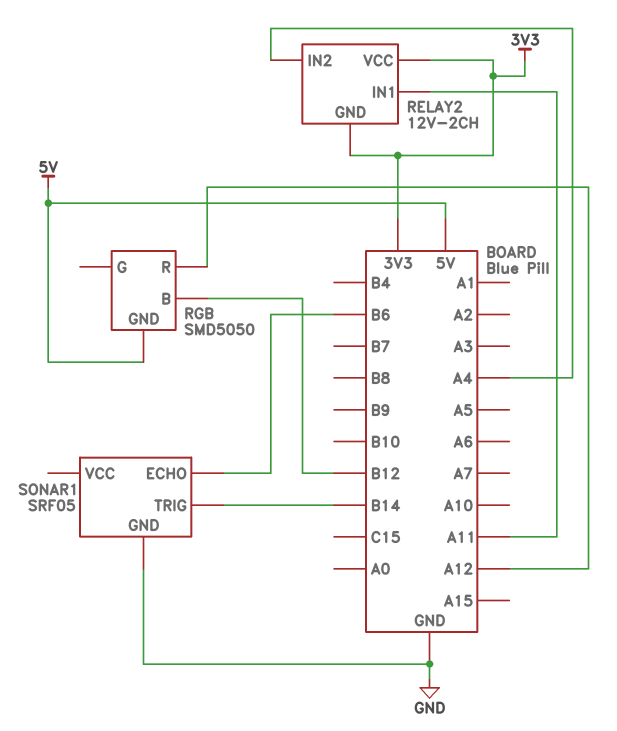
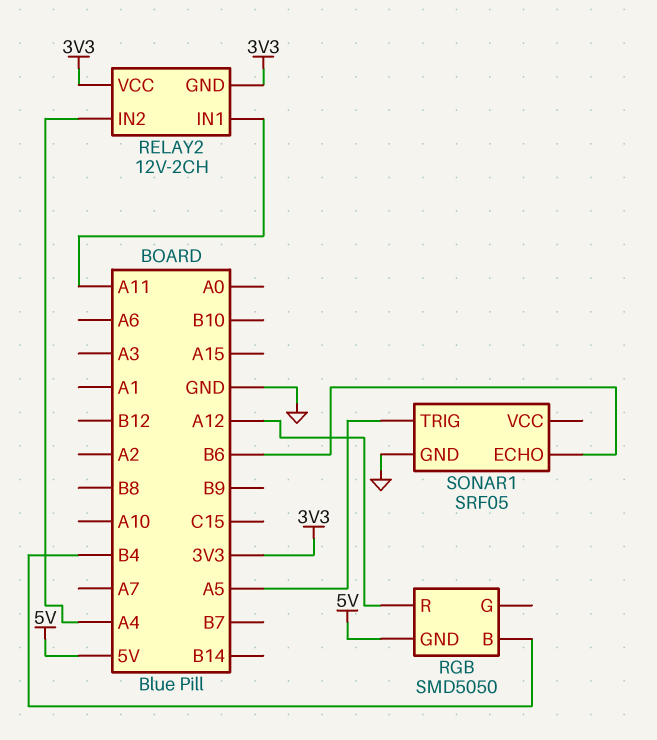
RGB pin B: B12 -> B4
SONAR1 pin TRIG: B14 -> A5

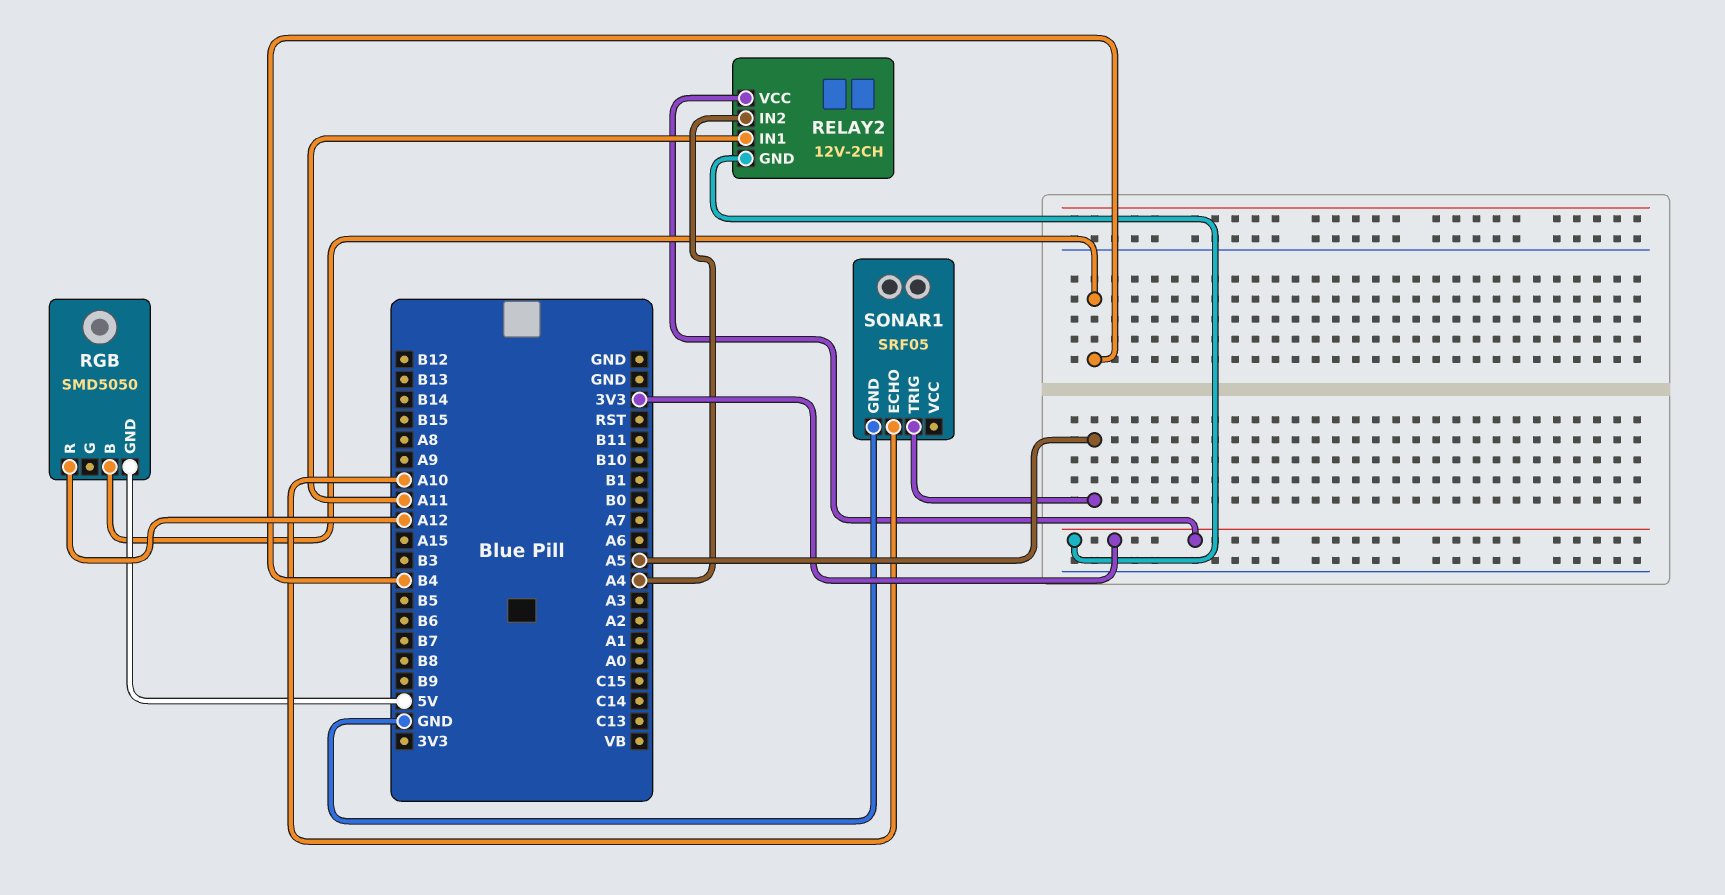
SONAR1 pin ECHO: B6 -> A10

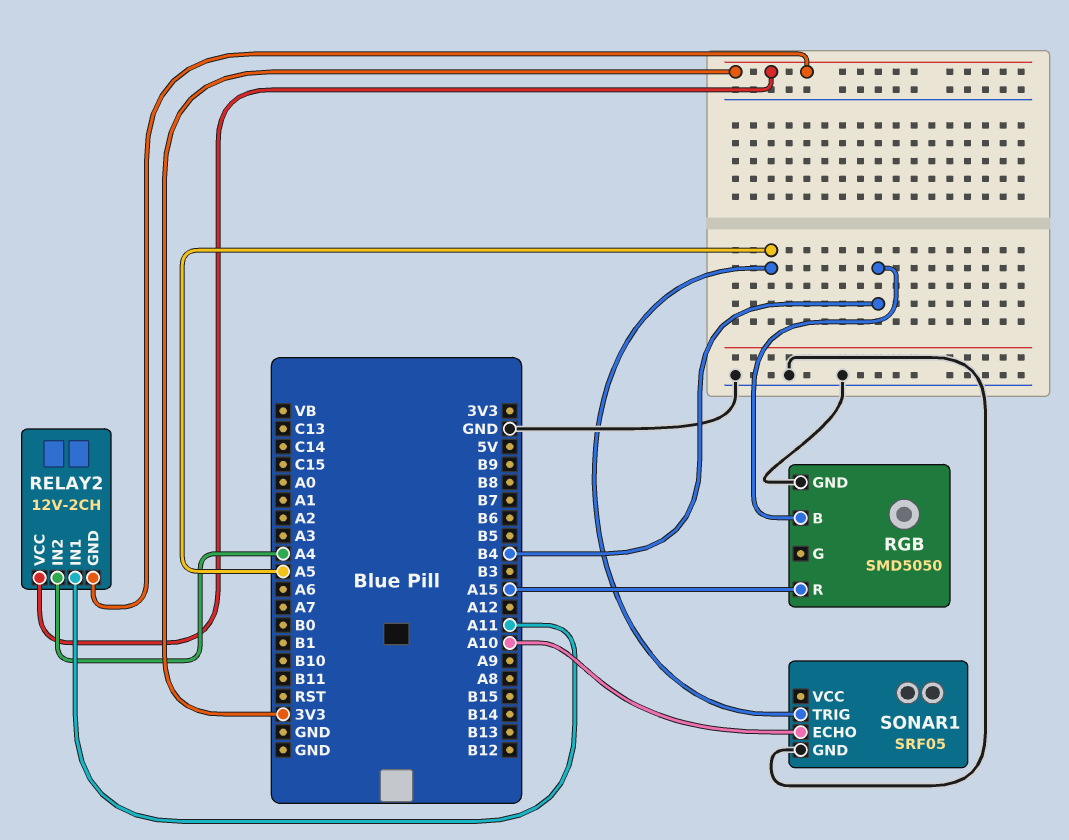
RGB pin GND: 5V -> GND
RGB pin R: A12 -> A15

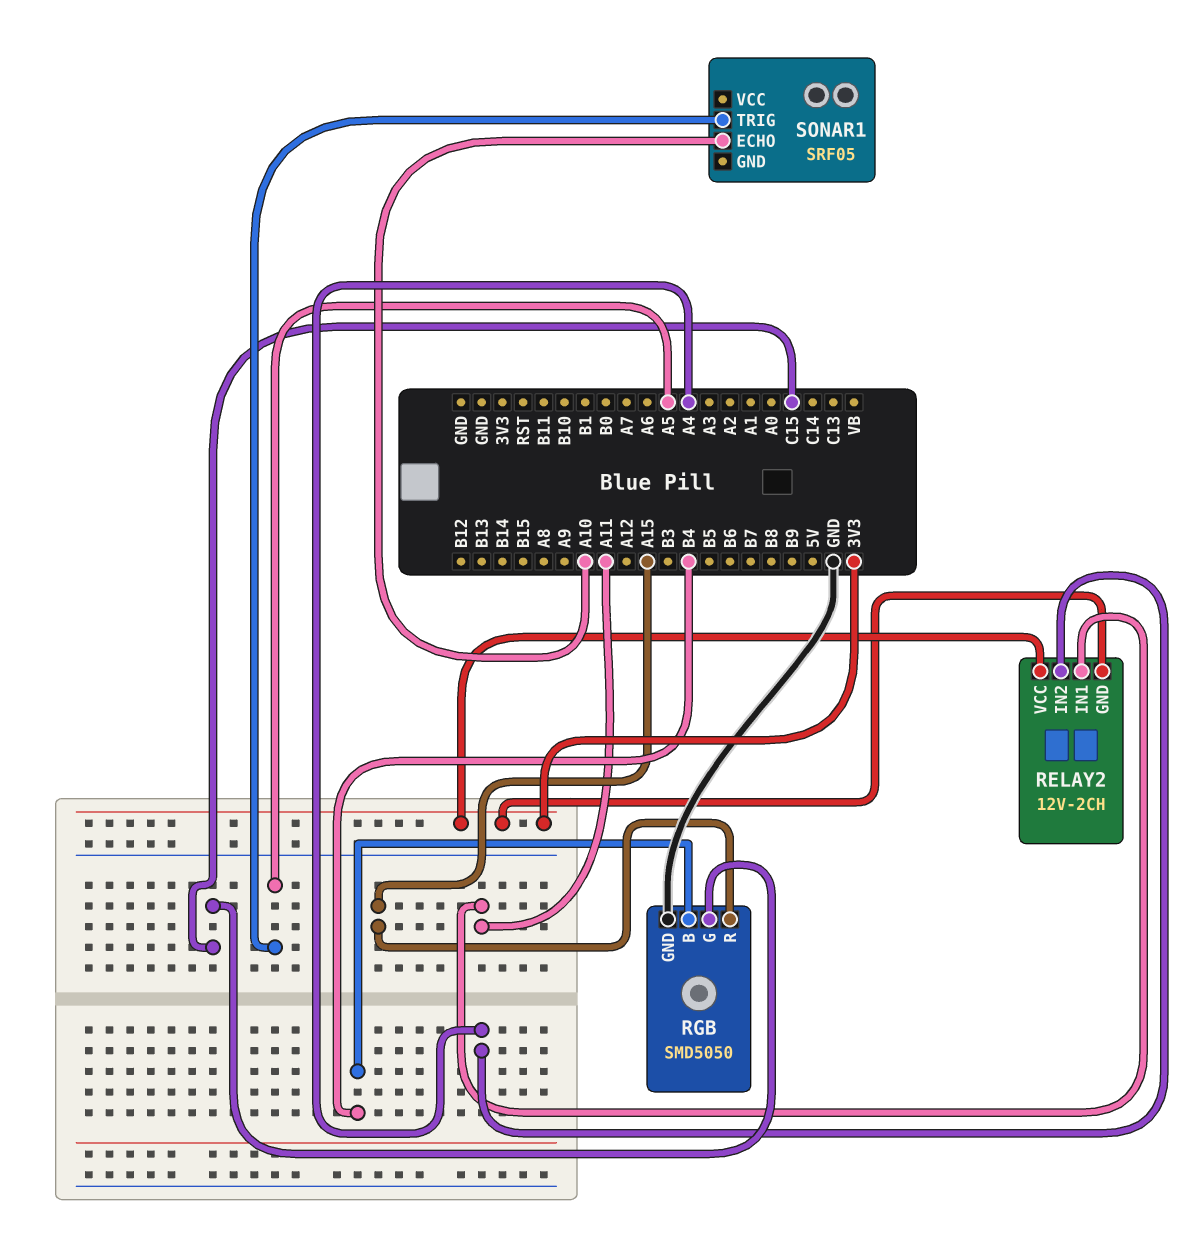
RGB pin G: none -> C15
SONAR1 pin GND: GND -> none

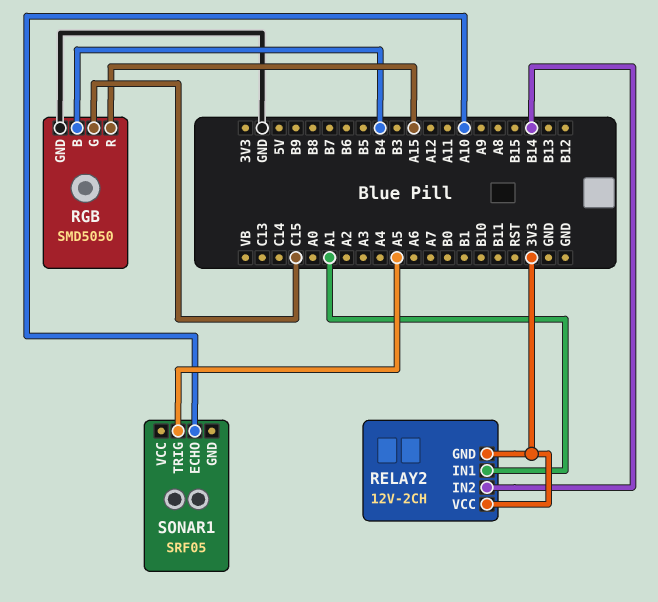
RELAY2 pin IN1: A11 -> A1
RELAY2 pin IN2: A4 -> B14

